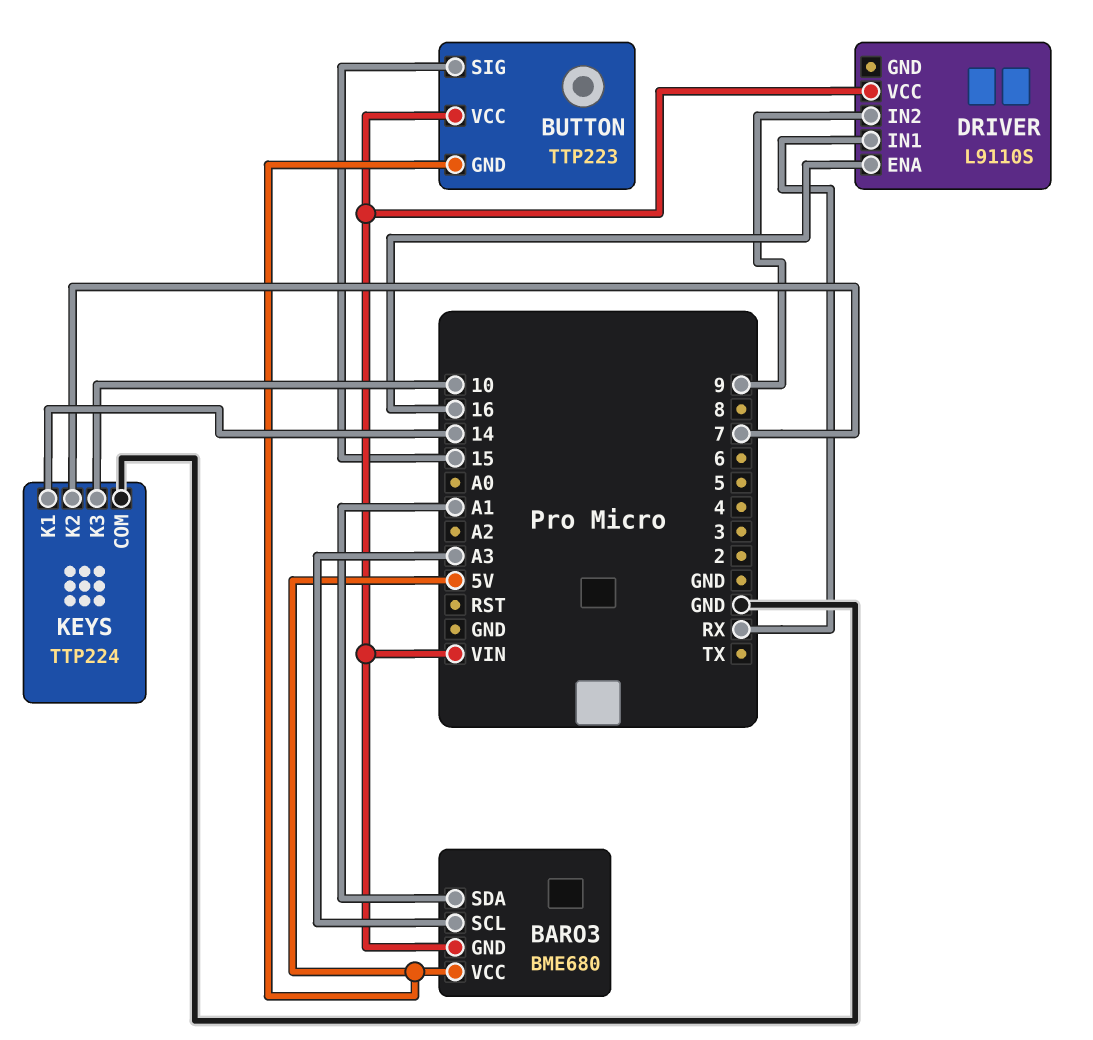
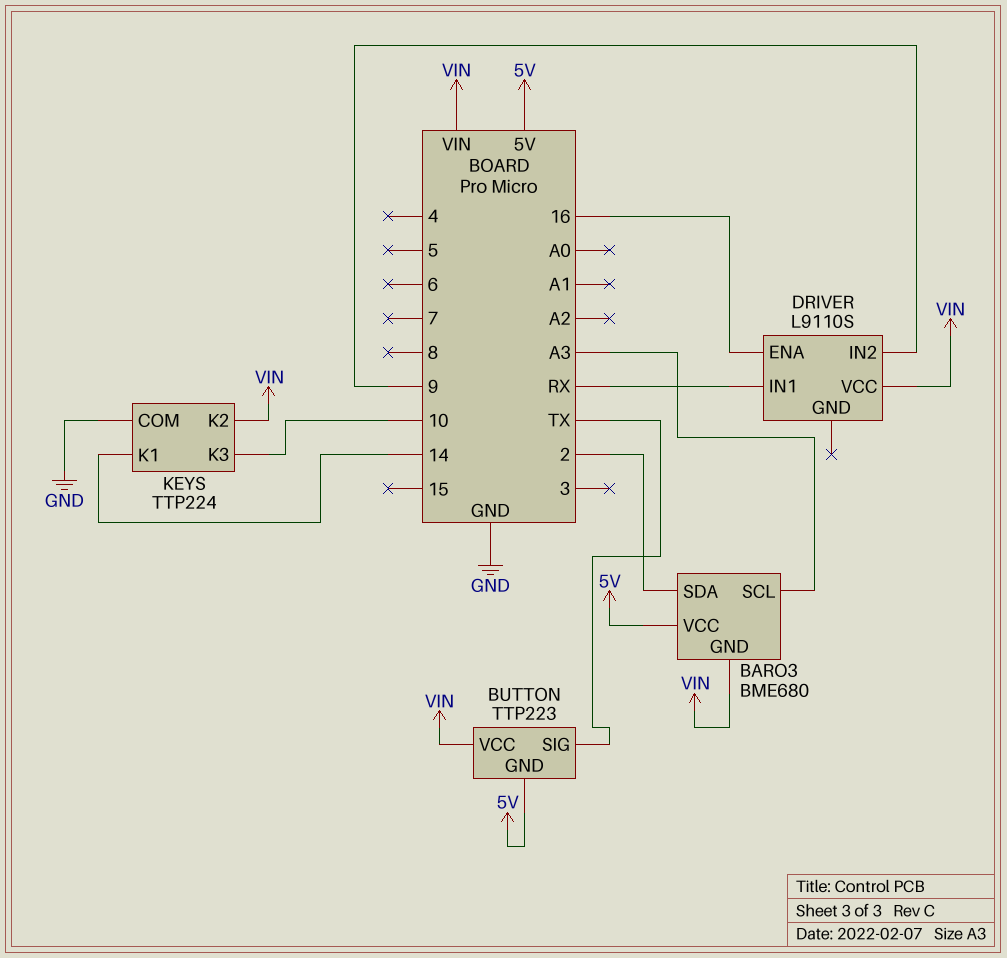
BARO3 pin SDA: A1 -> 2
BUTTON pin SIG: 15 -> TX
KEYS pin K2: 7 -> VIN

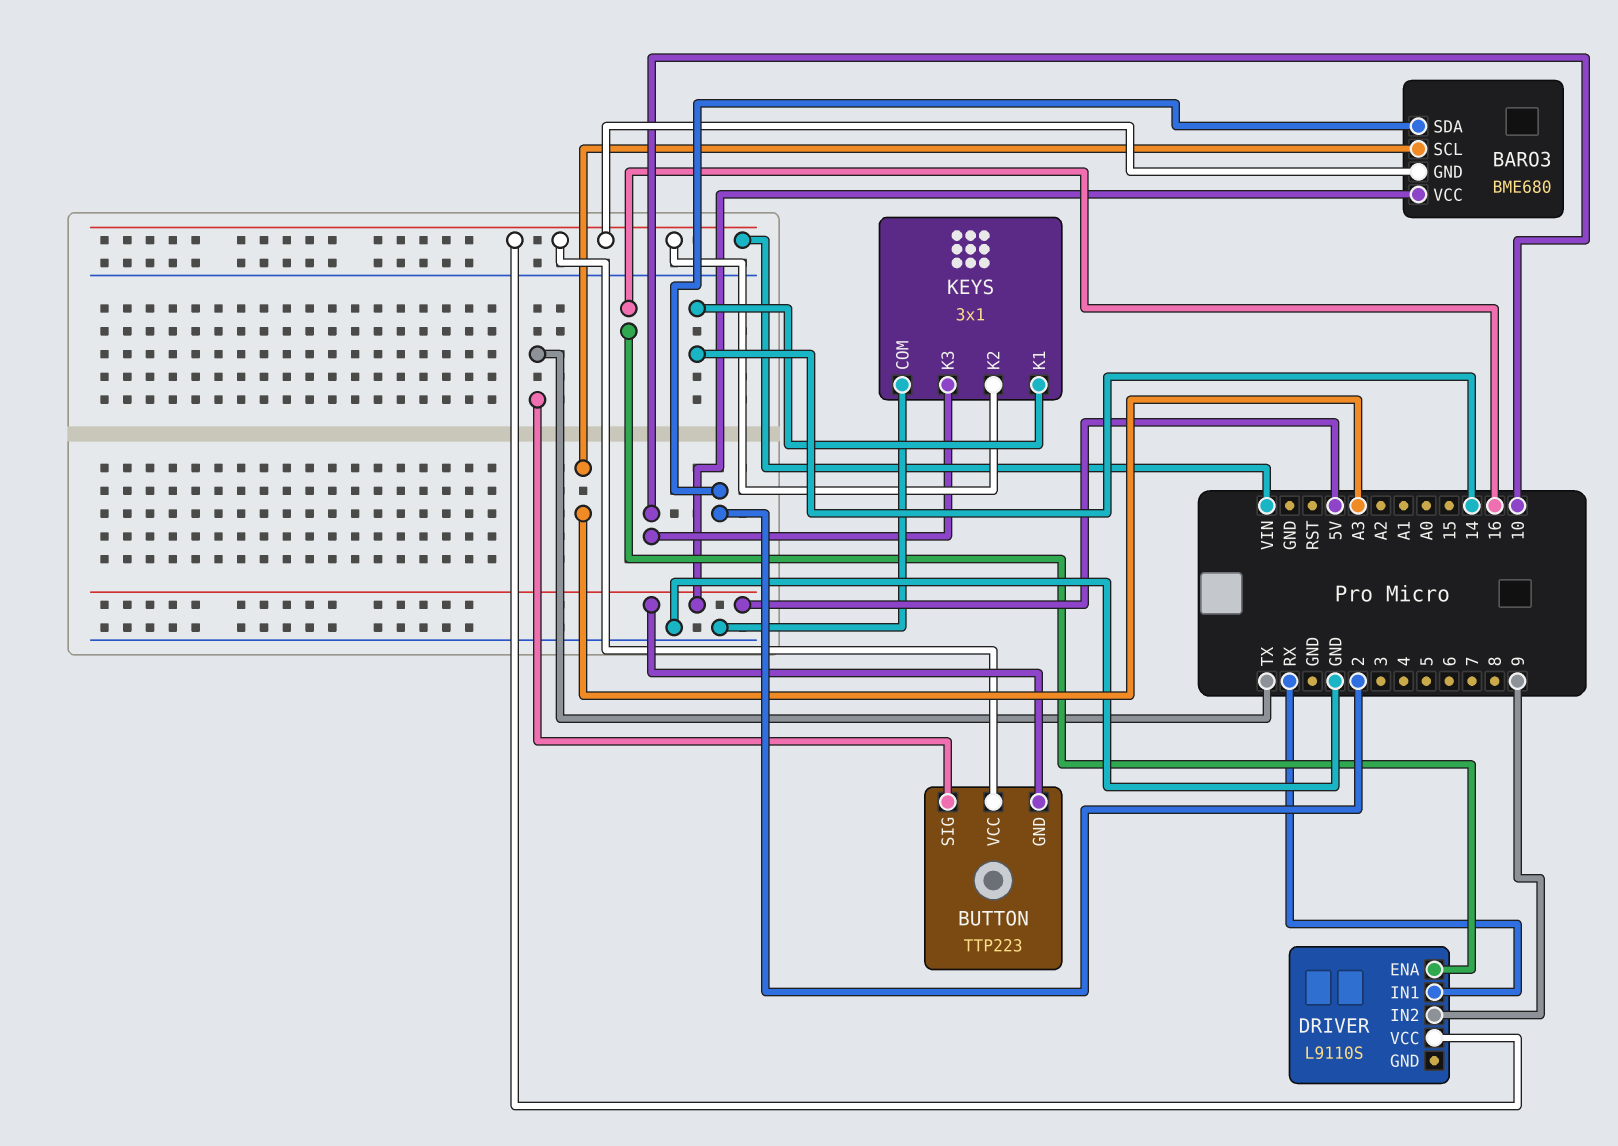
KEYS: TTP224 -> 3x1

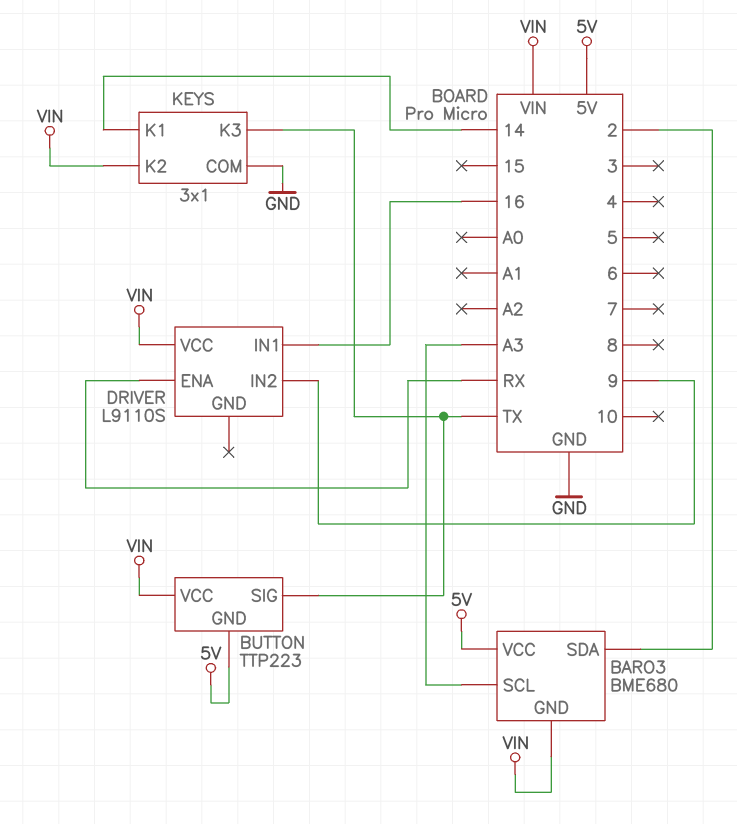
DRIVER pin ENA: 16 -> RX
DRIVER pin IN1: RX -> 16
KEYS pin K3: 10 -> TX

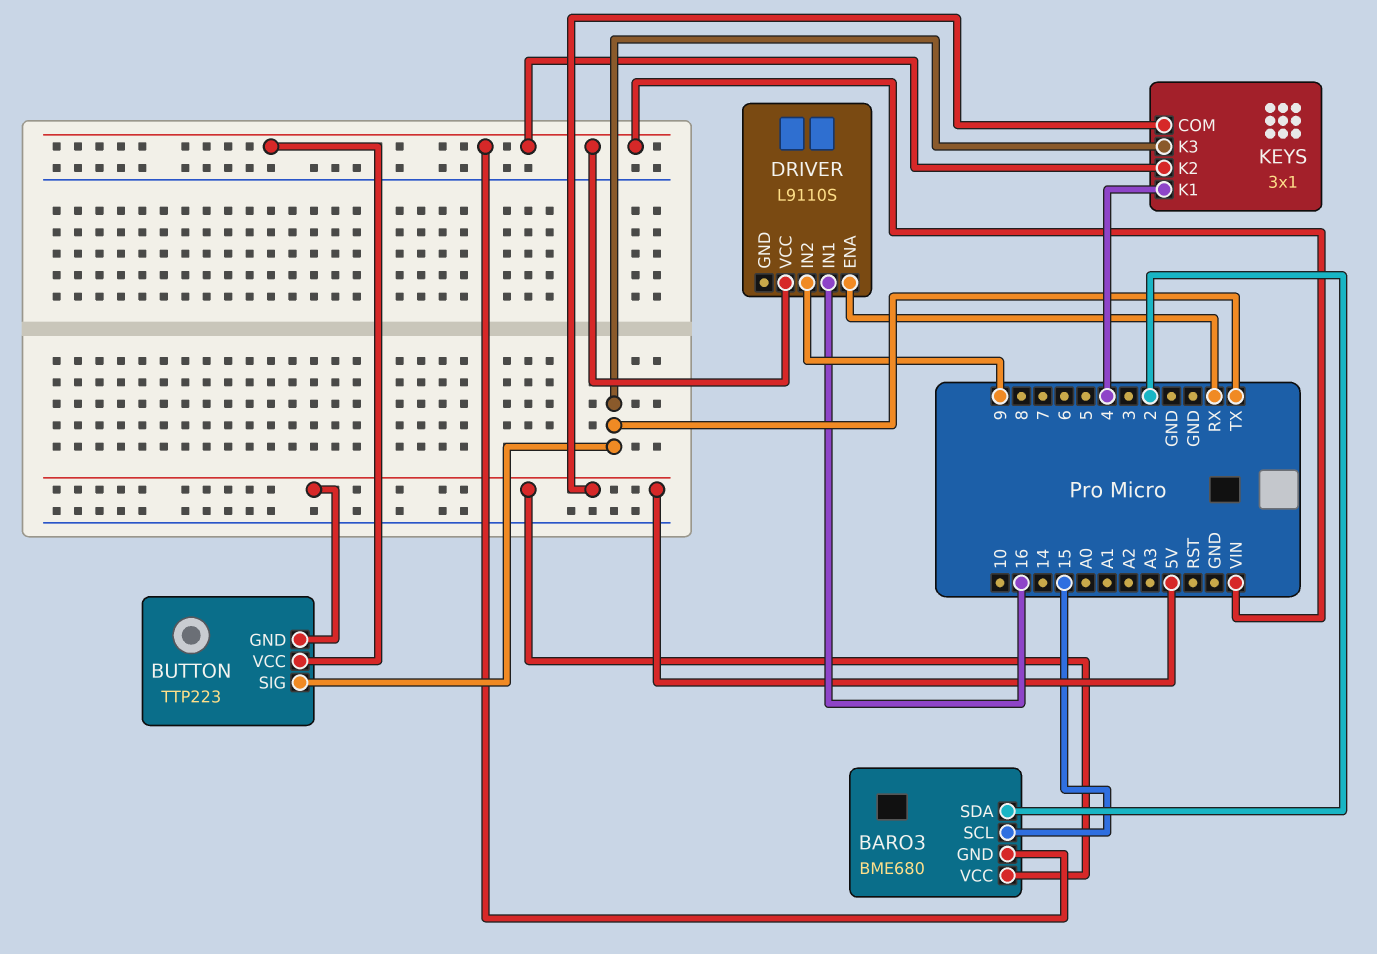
BARO3 pin SCL: A3 -> 15
KEYS pin COM: GND -> 5V
KEYS pin K1: 14 -> 4

